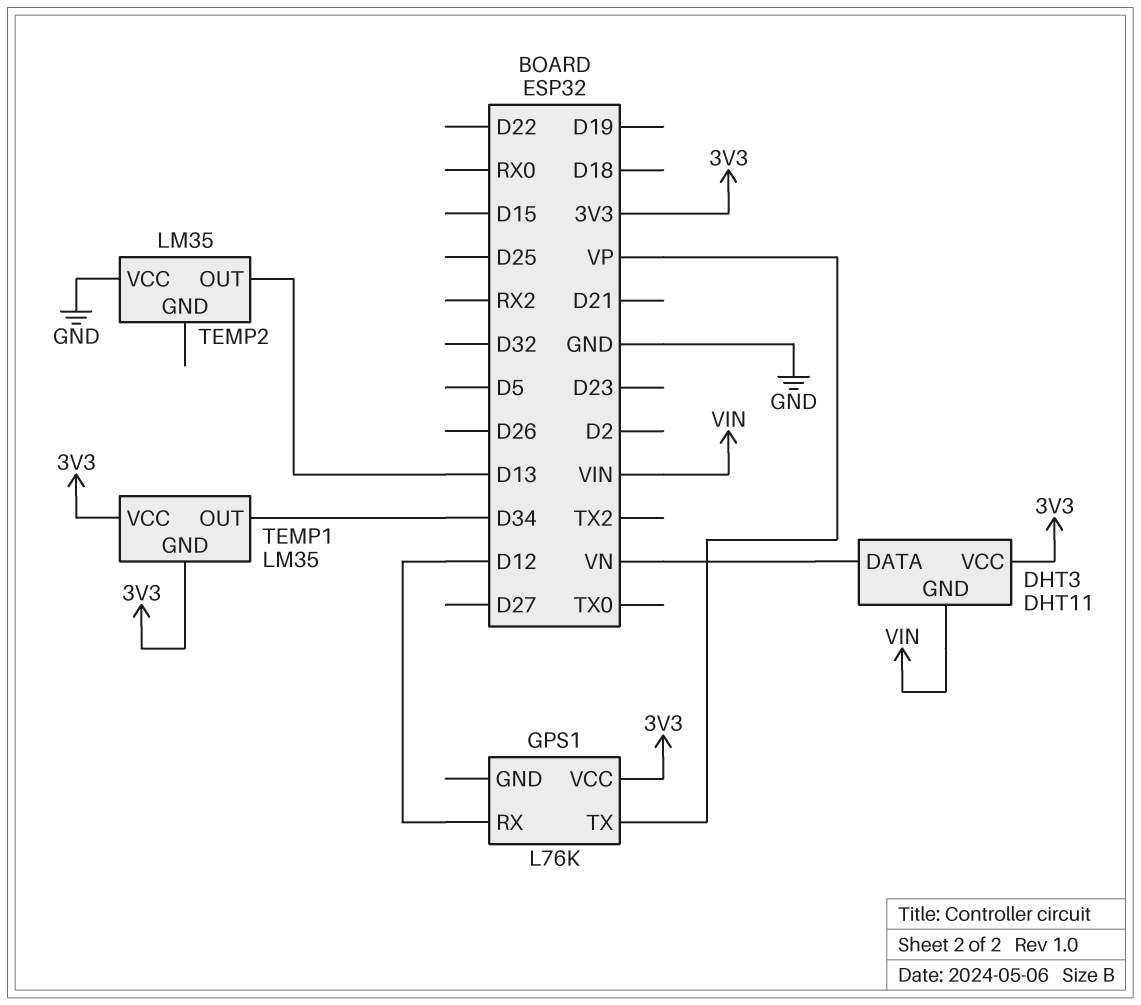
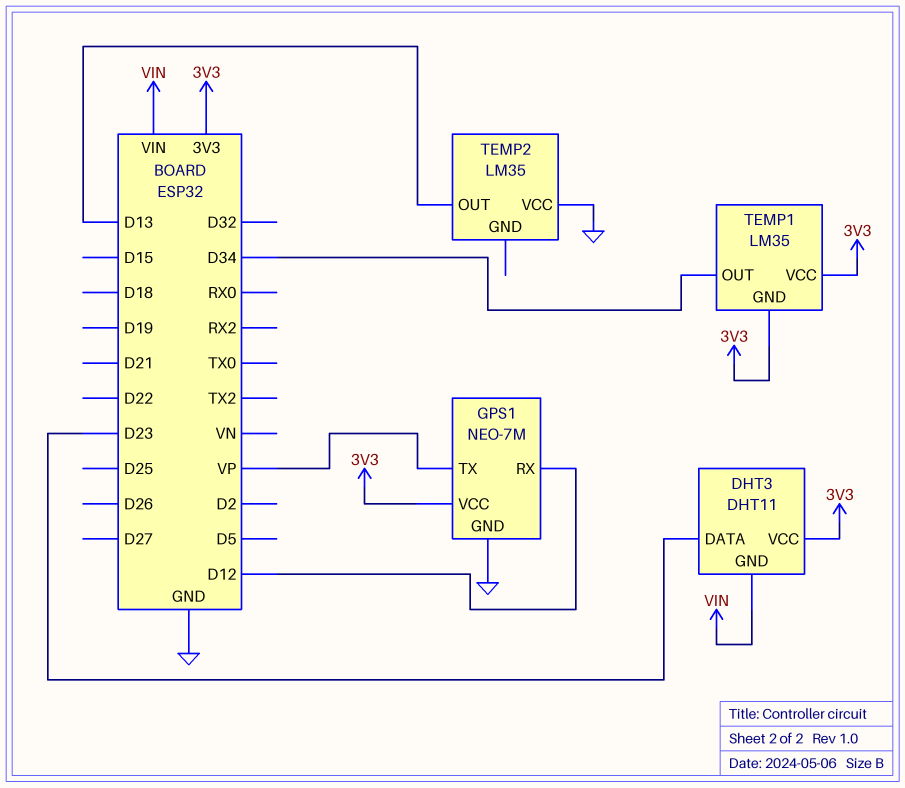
DHT3 pin DATA: VN -> D23
GPS1: L76K -> NEO-7M
GPS1 pin GND: none -> GND

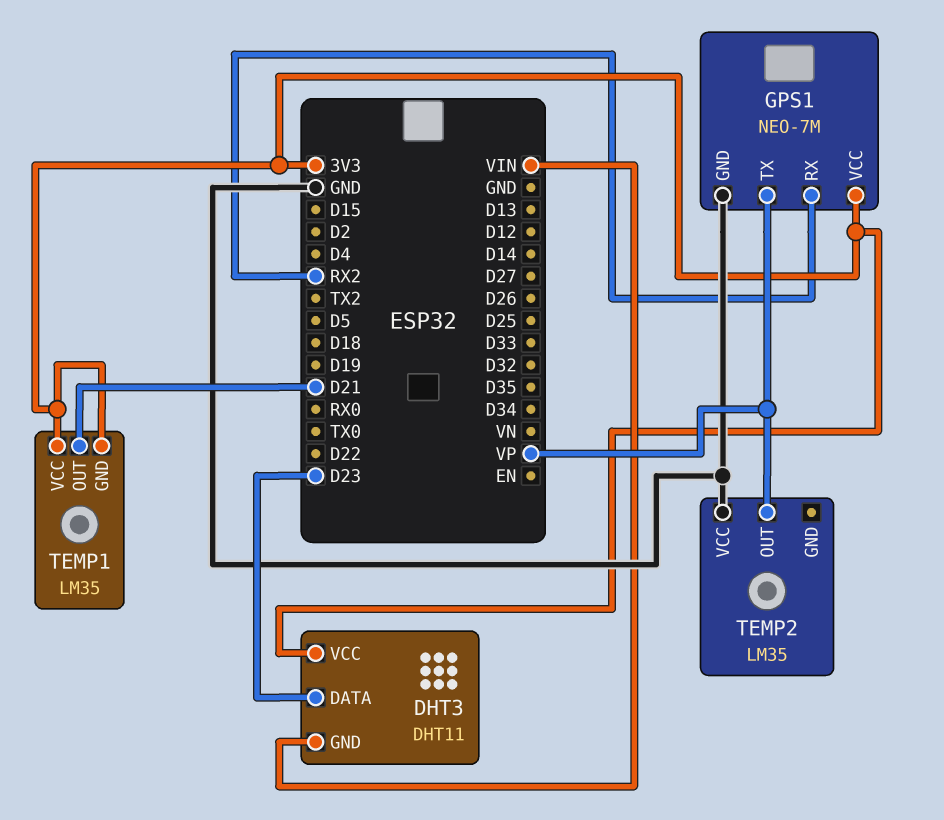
GPS1 pin RX: D12 -> RX2
TEMP1 pin OUT: D34 -> D21
TEMP2 pin OUT: D13 -> VP

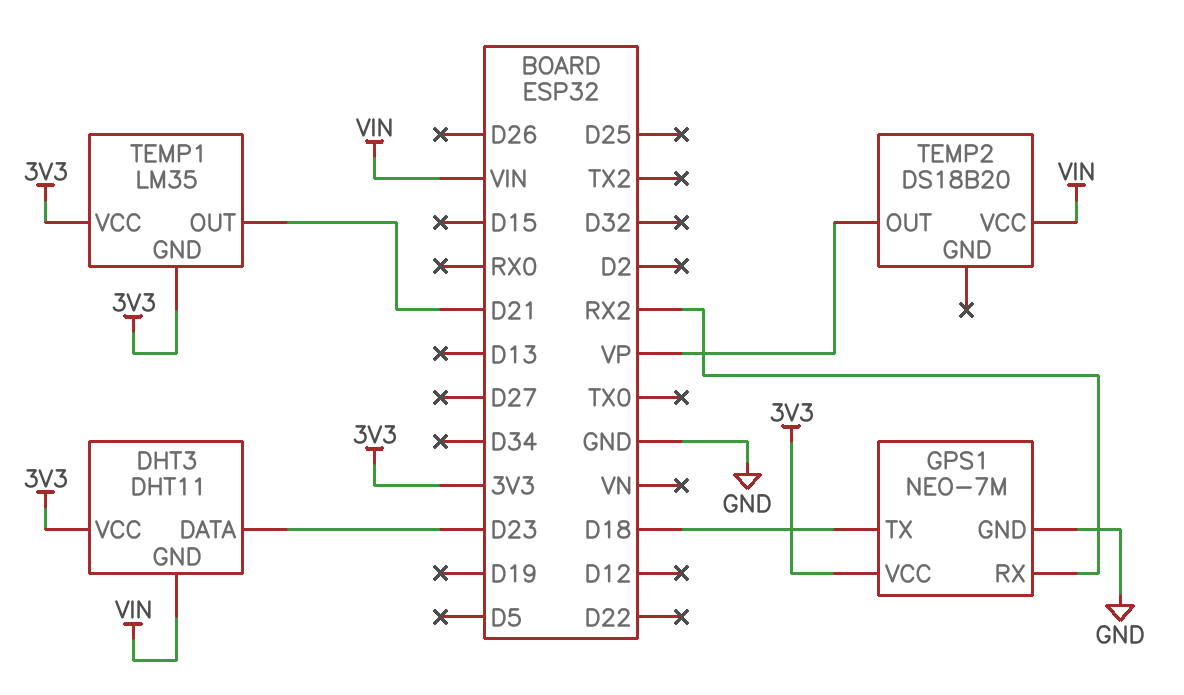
GPS1 pin TX: VP -> D18
TEMP2: LM35 -> DS18B20
TEMP2 pin VCC: GND -> VIN

